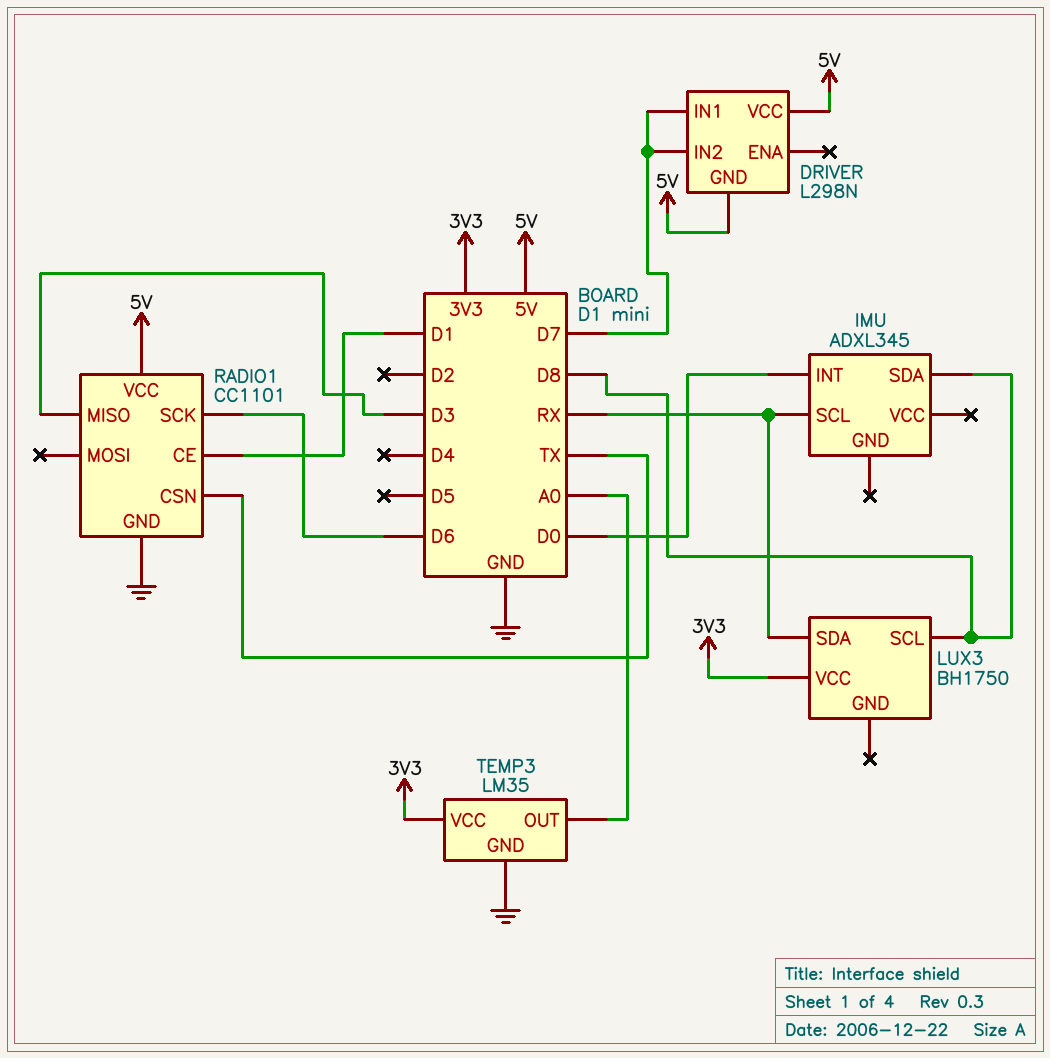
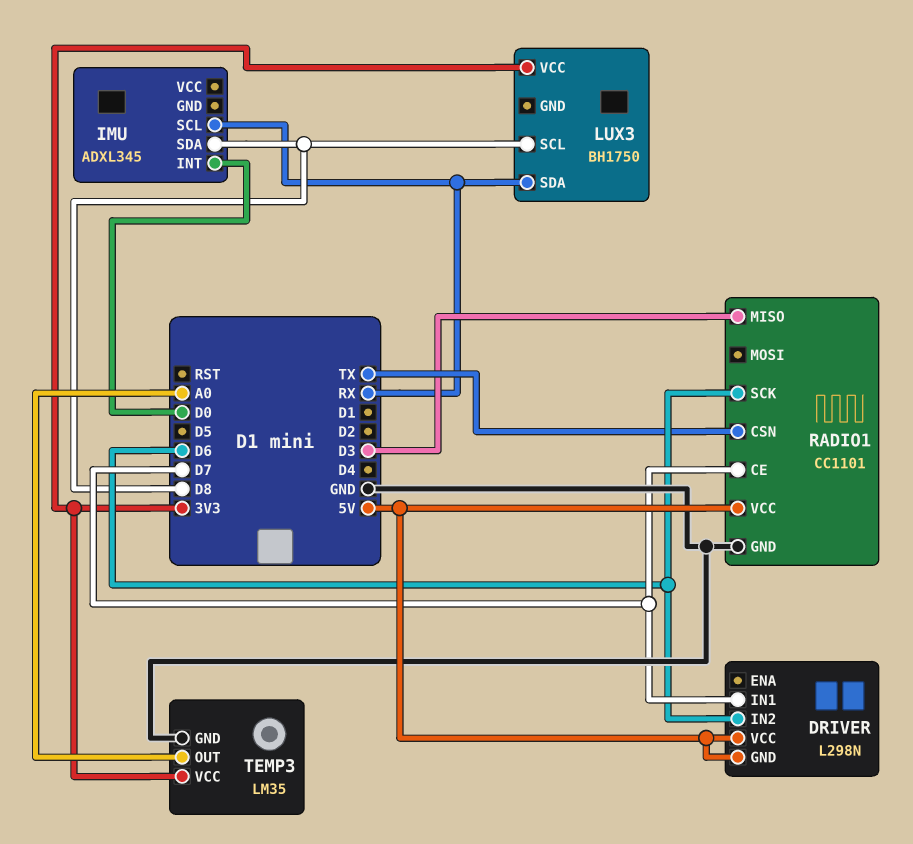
DRIVER pin IN2: D7 -> D6
RADIO1 pin CE: D1 -> D7

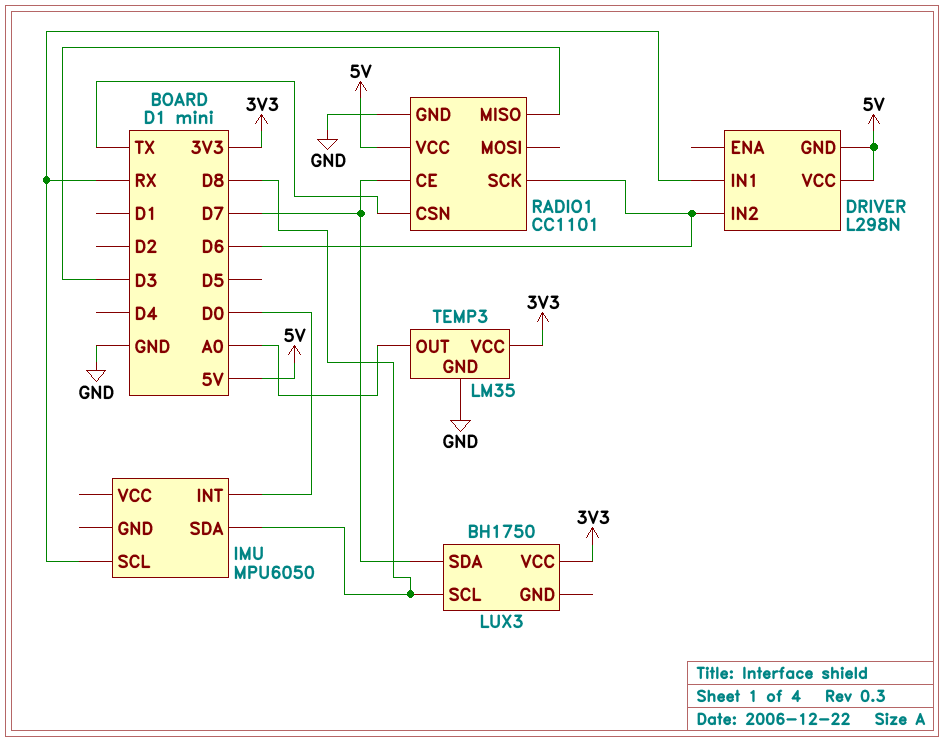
DRIVER pin IN1: D7 -> RX
IMU: ADXL345 -> MPU6050
LUX3 pin SDA: RX -> D7

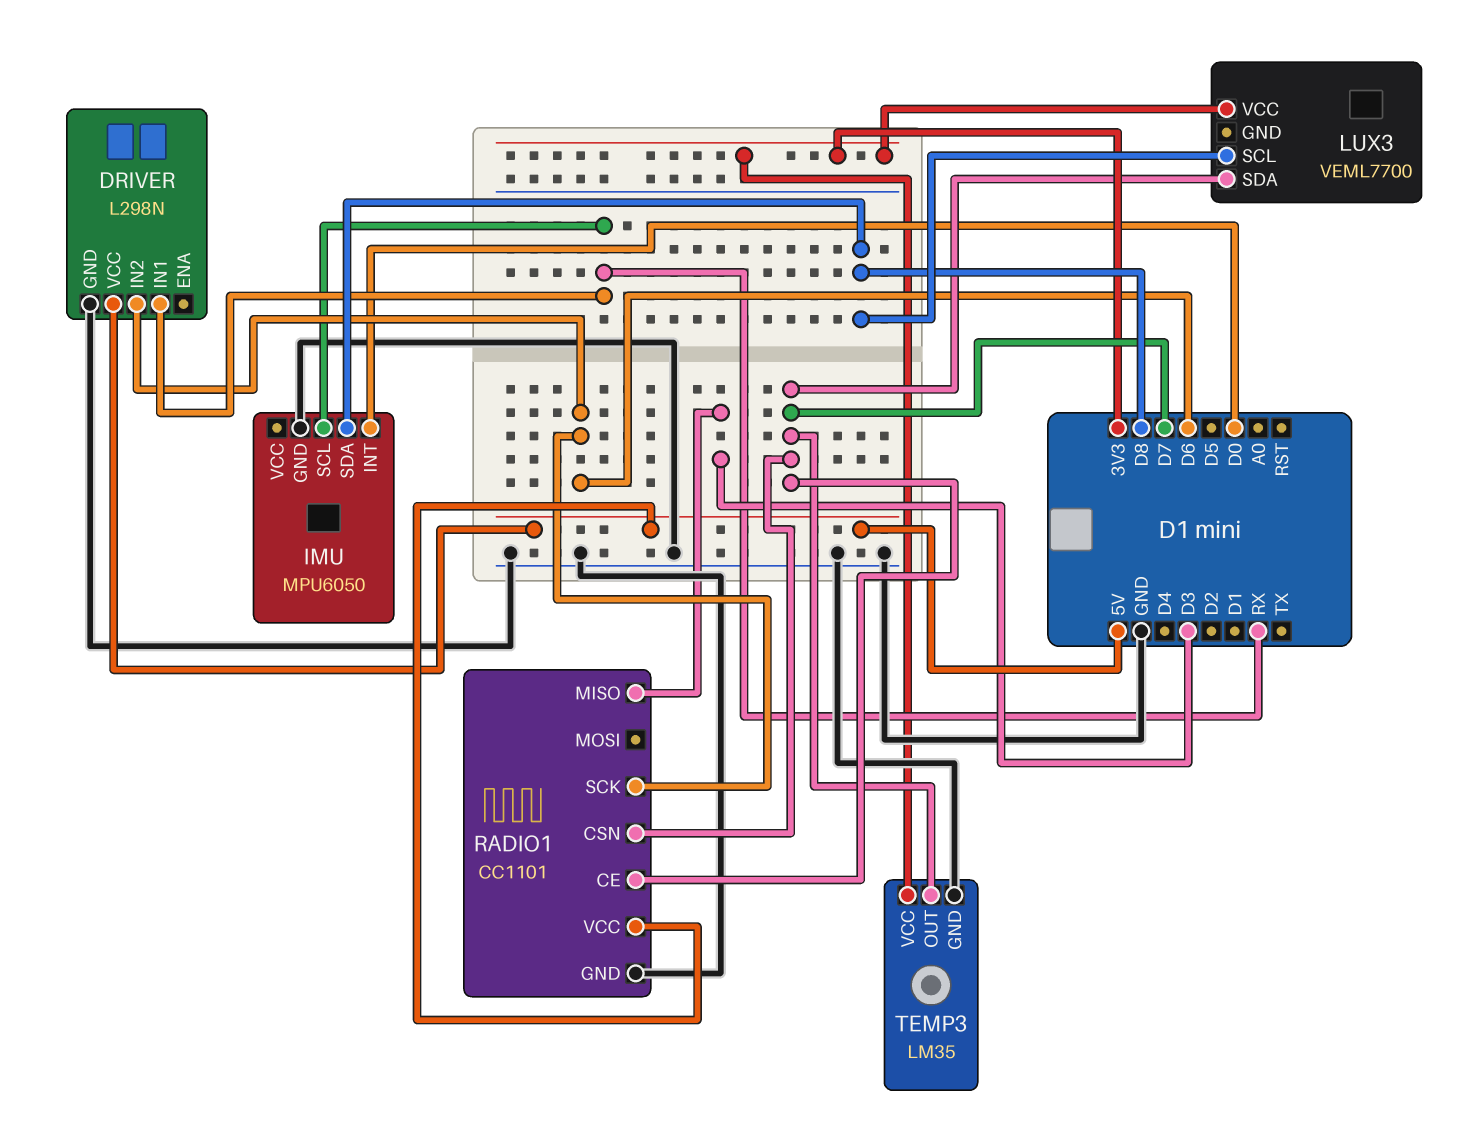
DRIVER pin GND: 5V -> GND
IMU pin GND: none -> GND
LUX3: BH1750 -> VEML7700
RADIO1 pin CSN: TX -> D7
TEMP3 pin OUT: A0 -> D7

